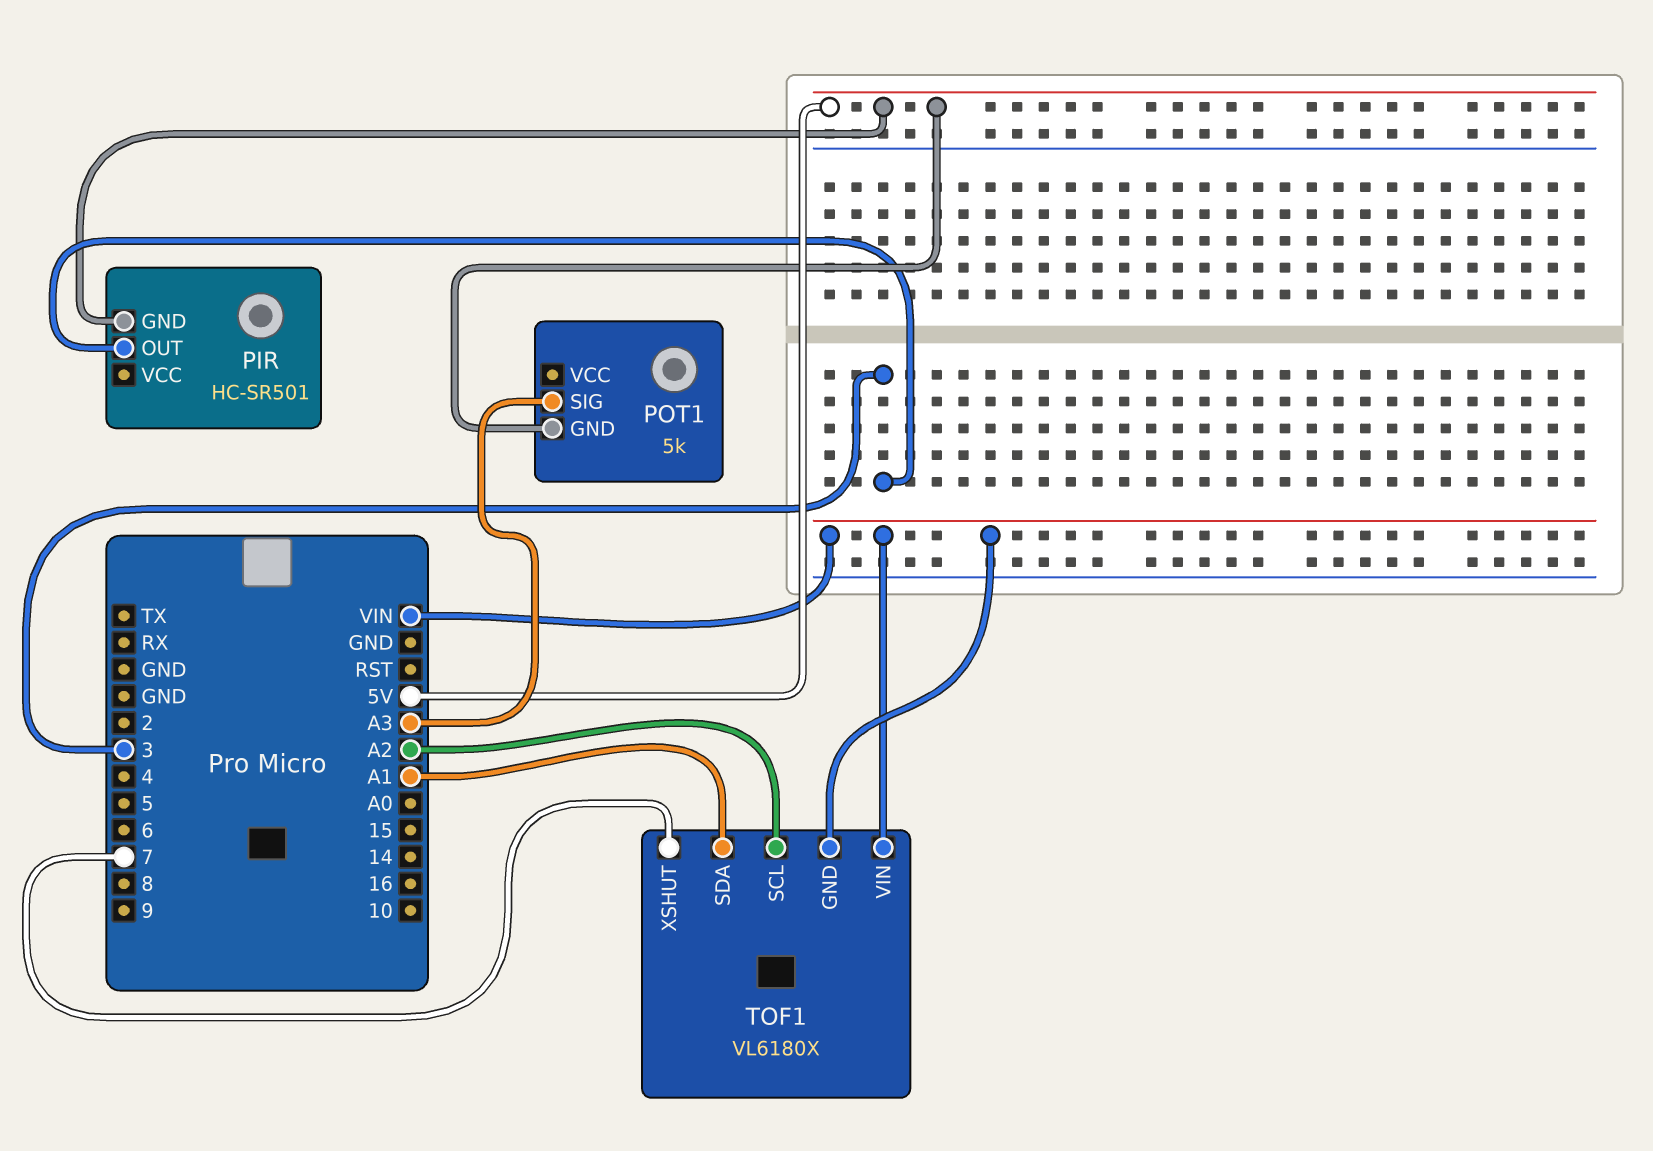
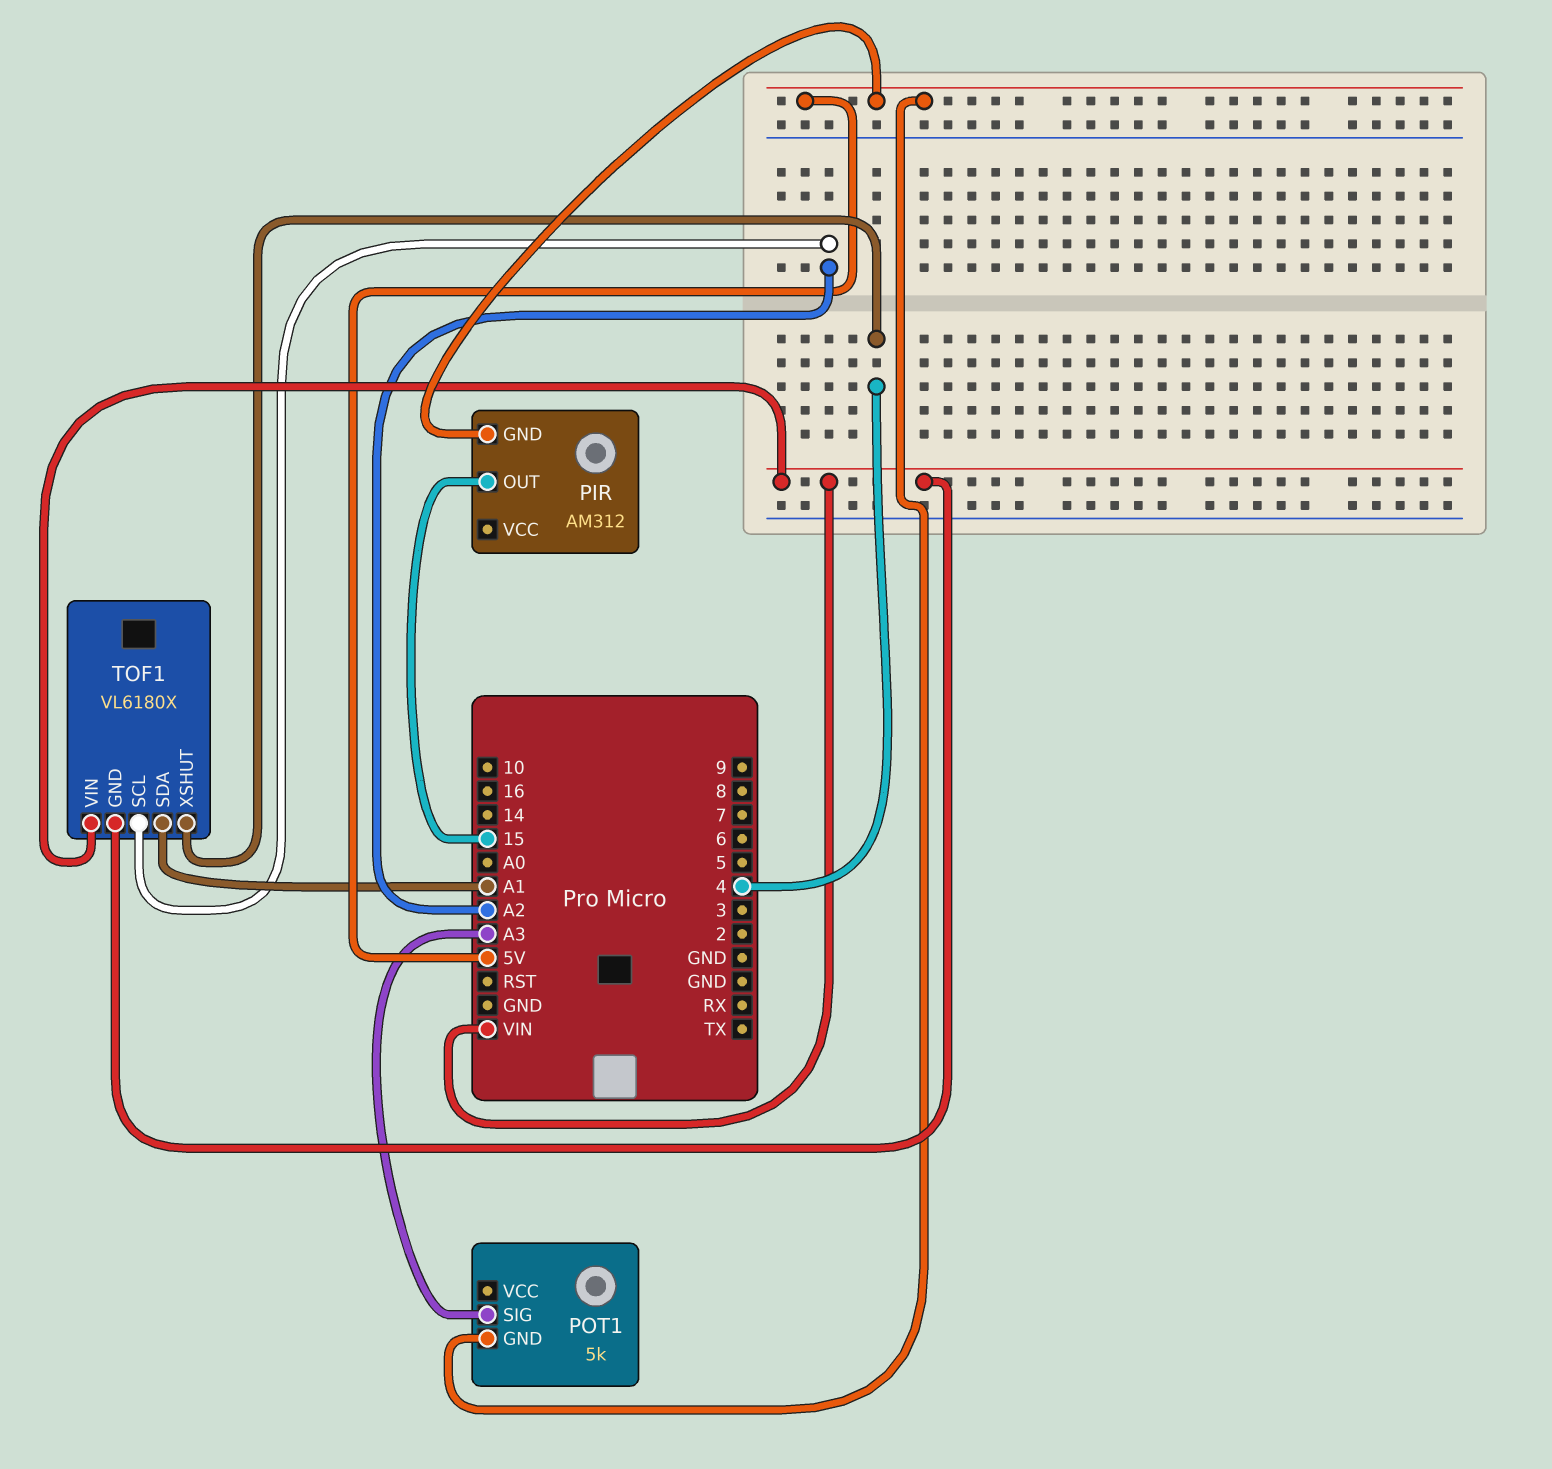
PIR: HC-SR501 -> AM312
PIR pin OUT: 3 -> 15
TOF1 pin XSHUT: 7 -> 4

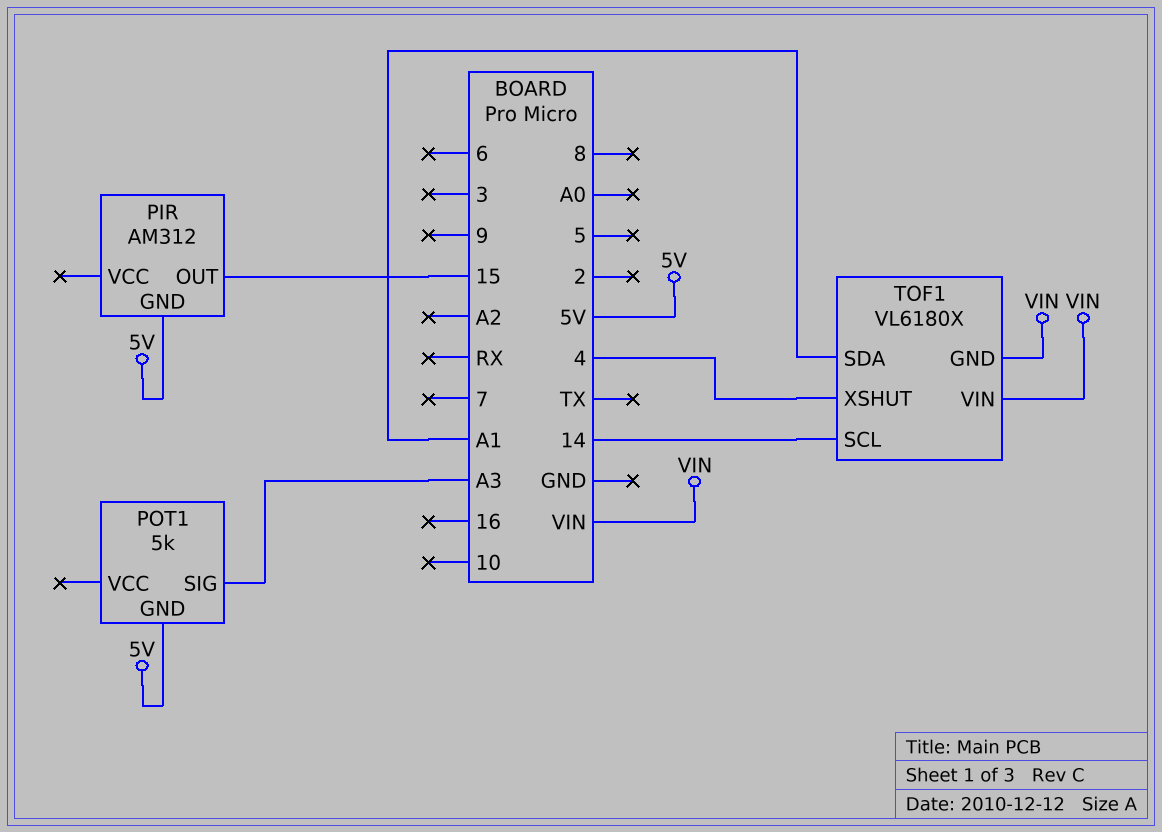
TOF1 pin SCL: A2 -> 14

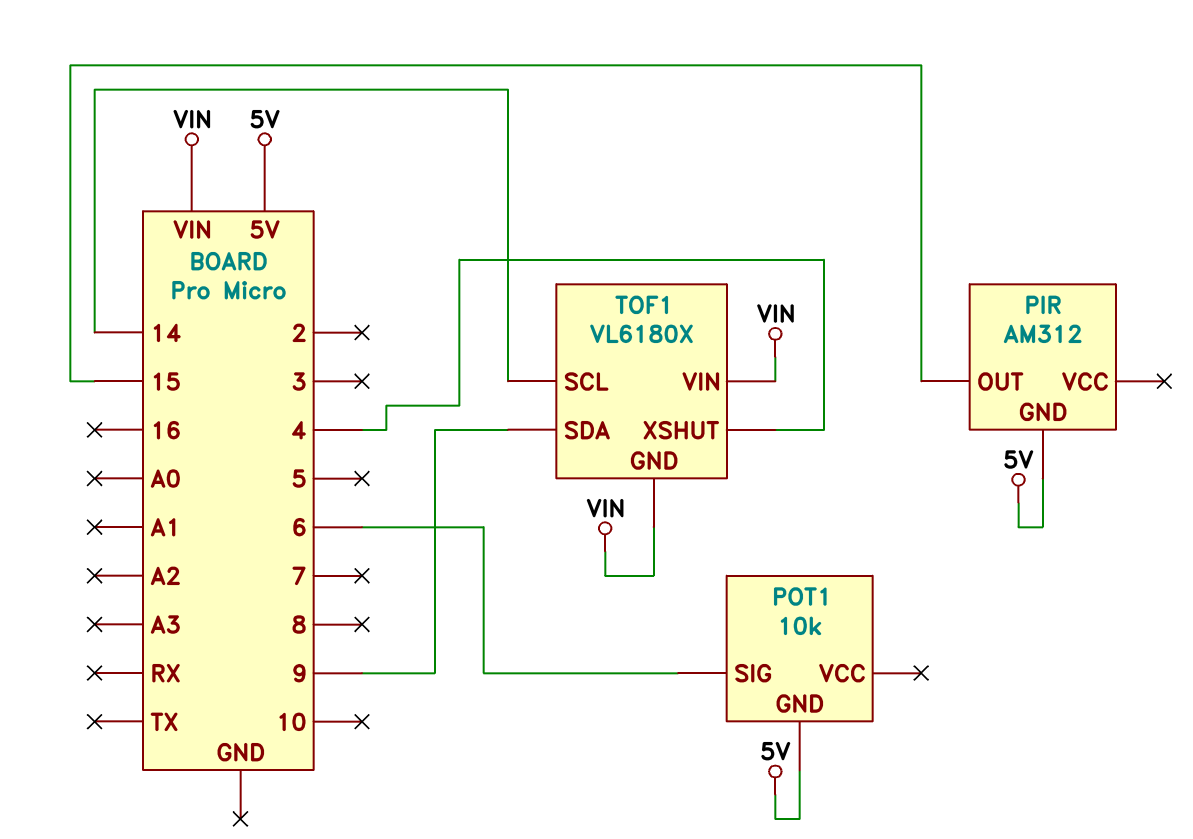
POT1: 5k -> 10k
POT1 pin SIG: A3 -> 6
TOF1 pin SDA: A1 -> 9

